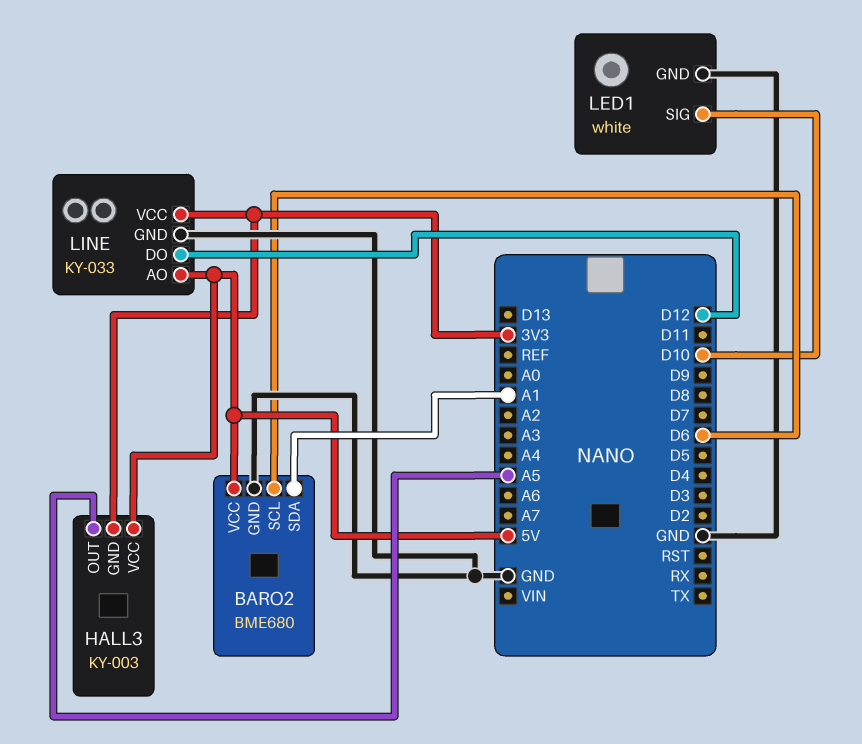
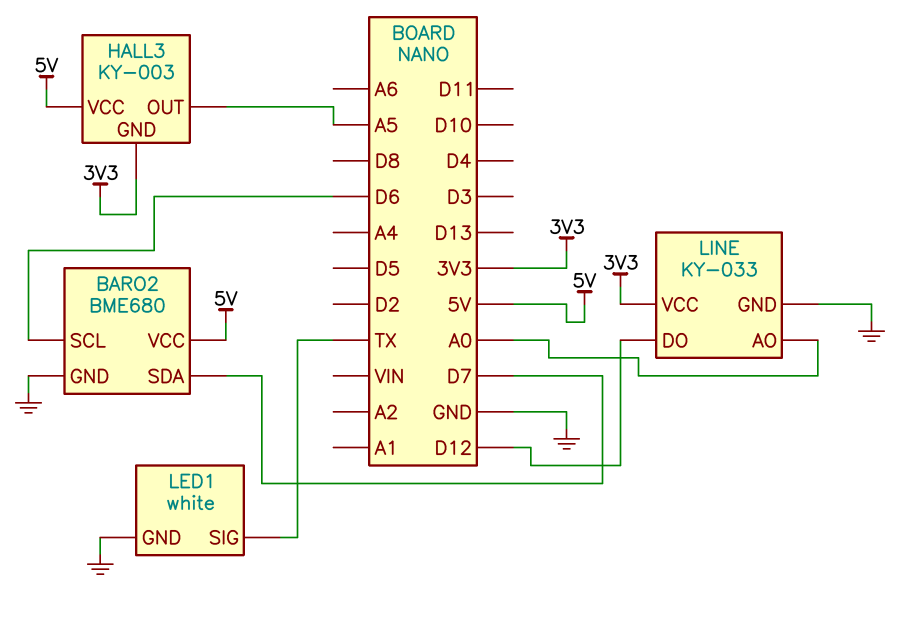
BARO2 pin SDA: A1 -> D7
LED1 pin SIG: D10 -> TX
LINE pin AO: 5V -> A0

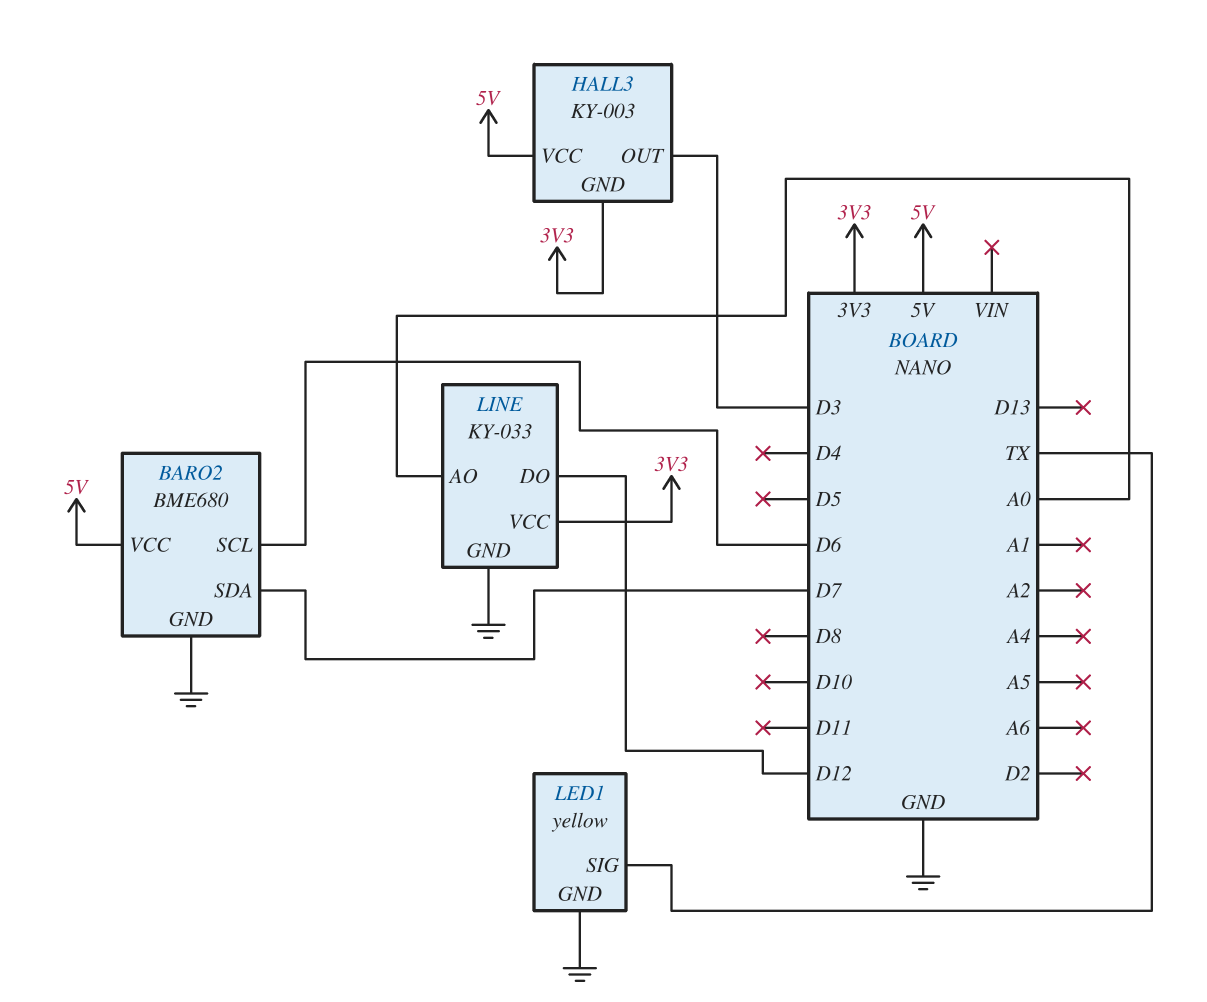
HALL3 pin OUT: A5 -> D3
LED1: white -> yellow

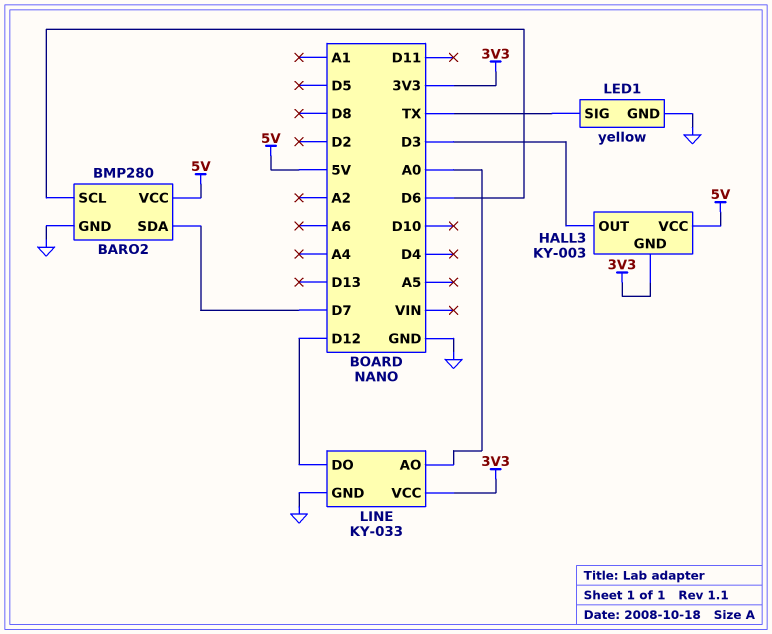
BARO2: BME680 -> BMP280

